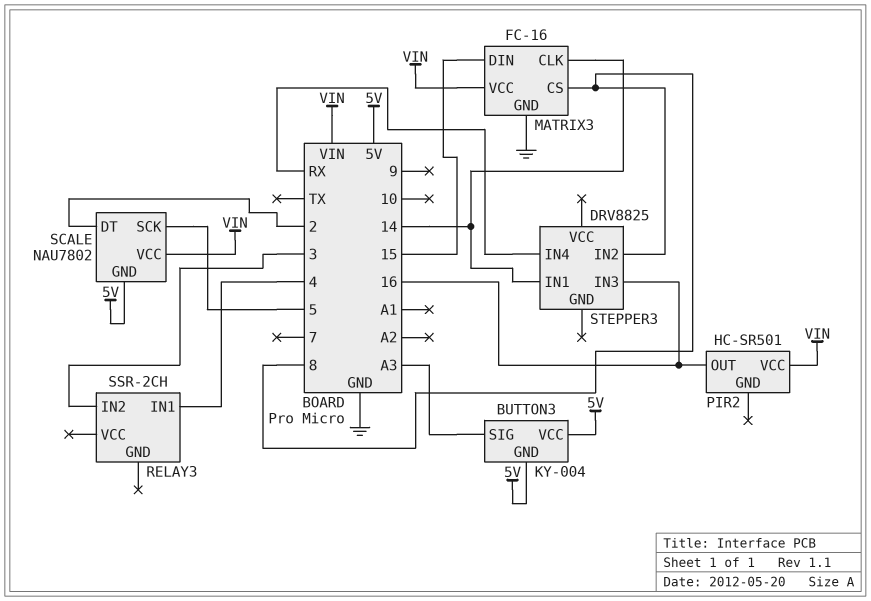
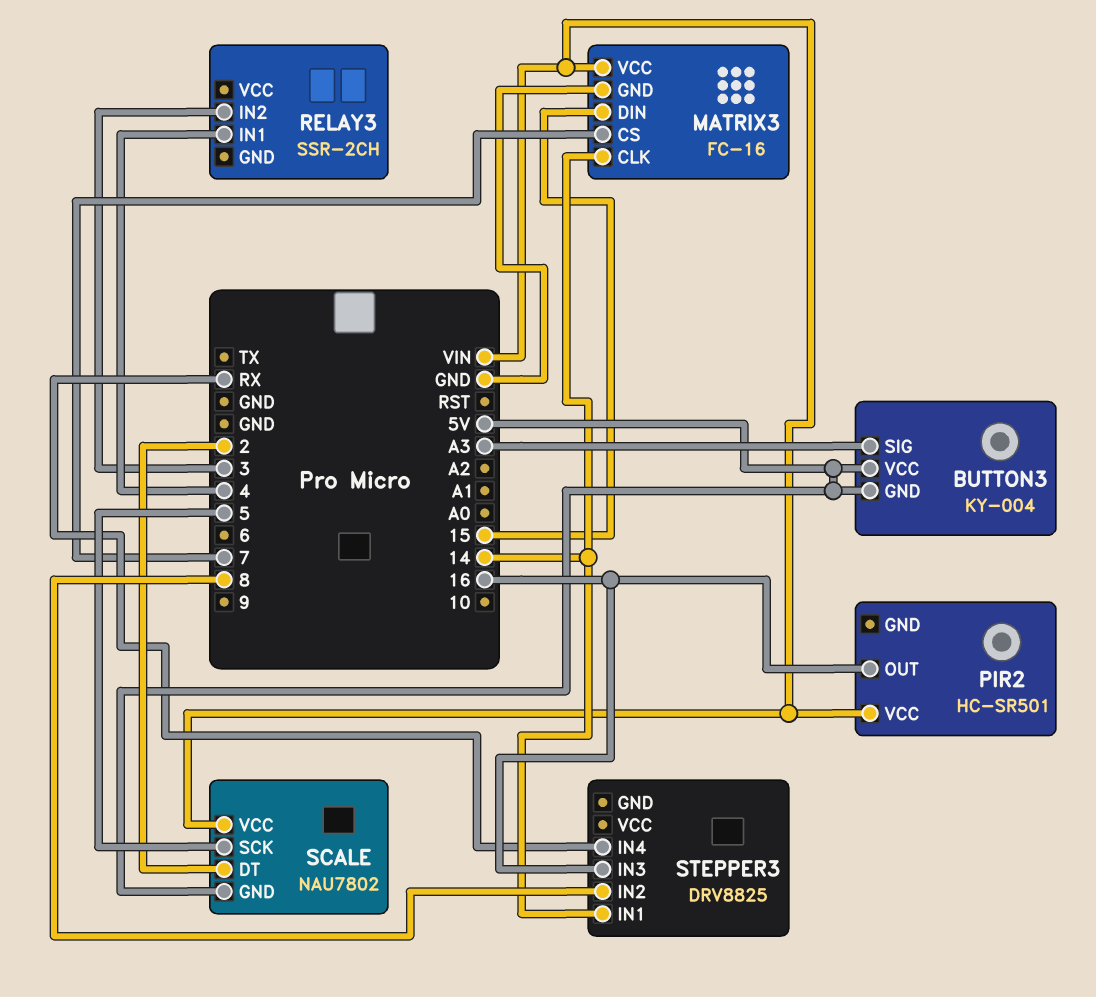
MATRIX3 pin CS: 8 -> 7

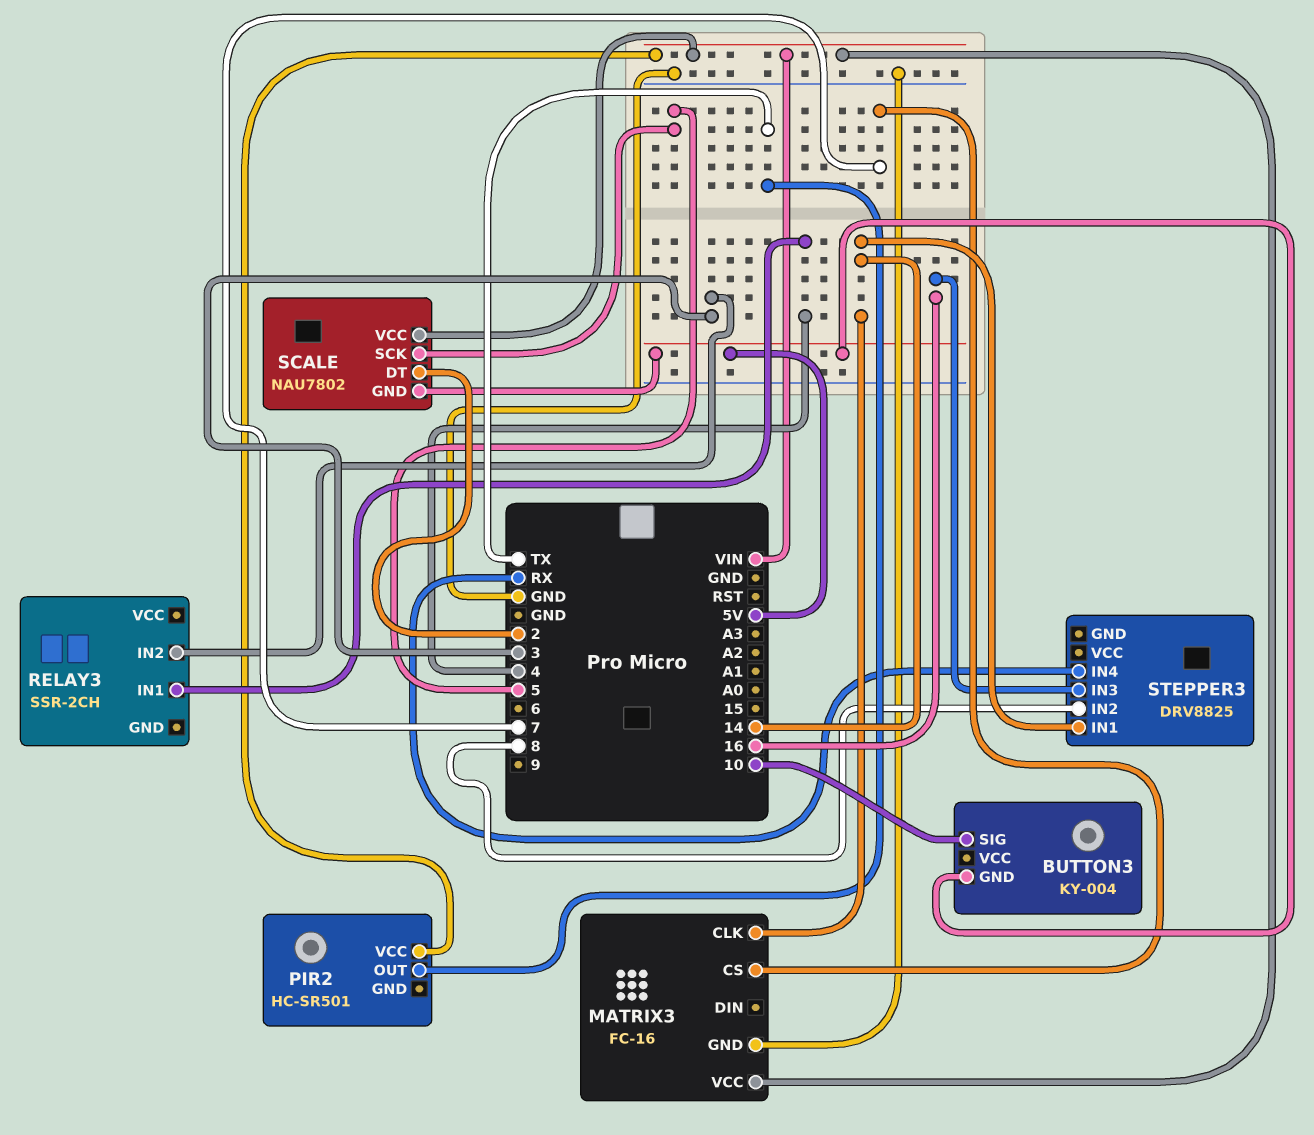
BUTTON3 pin SIG: A3 -> 10
BUTTON3 pin VCC: 5V -> none
MATRIX3 pin DIN: 15 -> none
PIR2 pin OUT: 16 -> TX

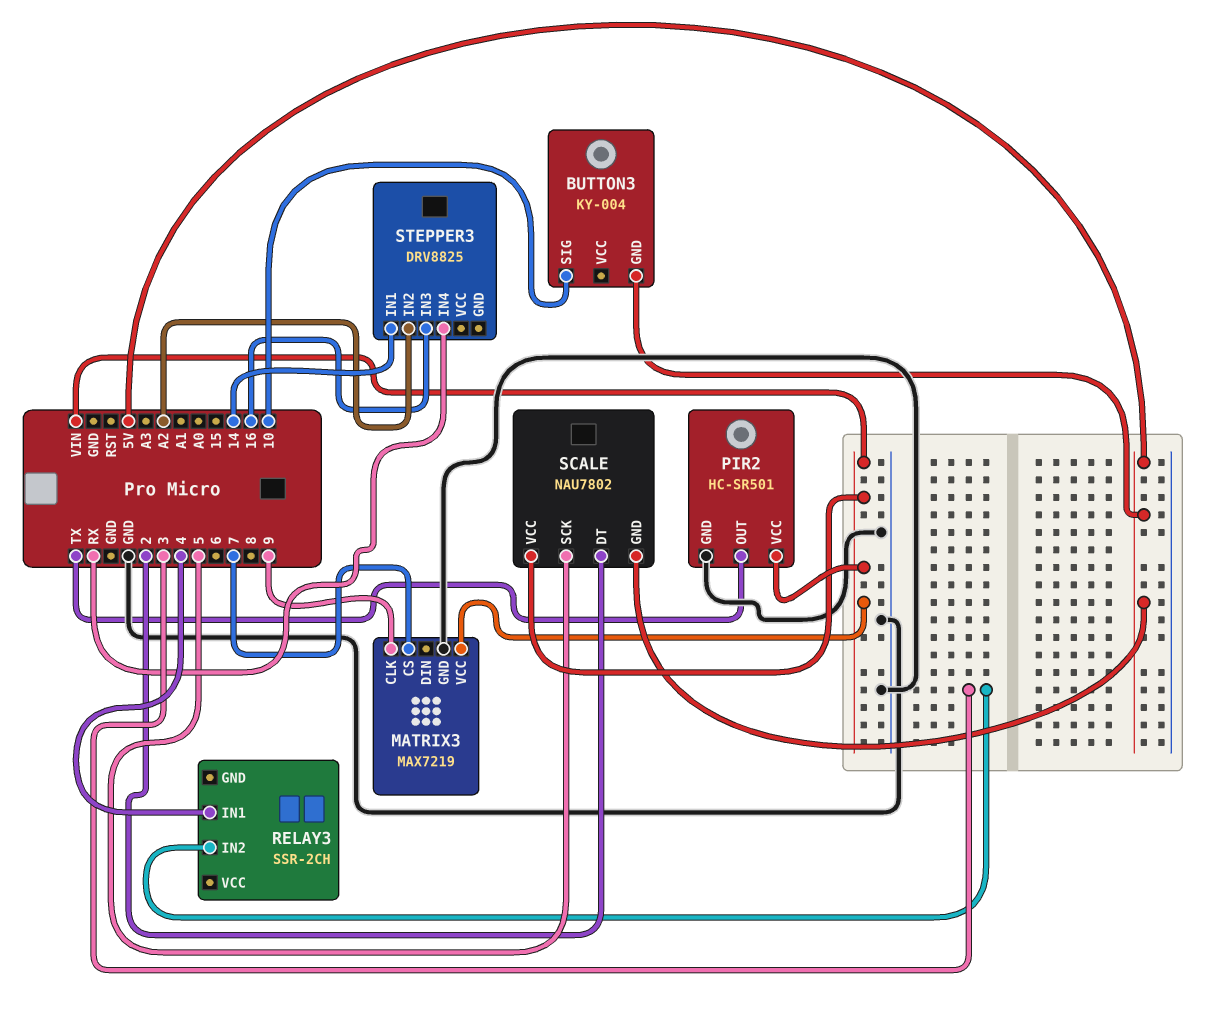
MATRIX3: FC-16 -> MAX7219
MATRIX3 pin CLK: 14 -> 9
PIR2 pin GND: none -> GND
STEPPER3 pin IN2: 8 -> A2

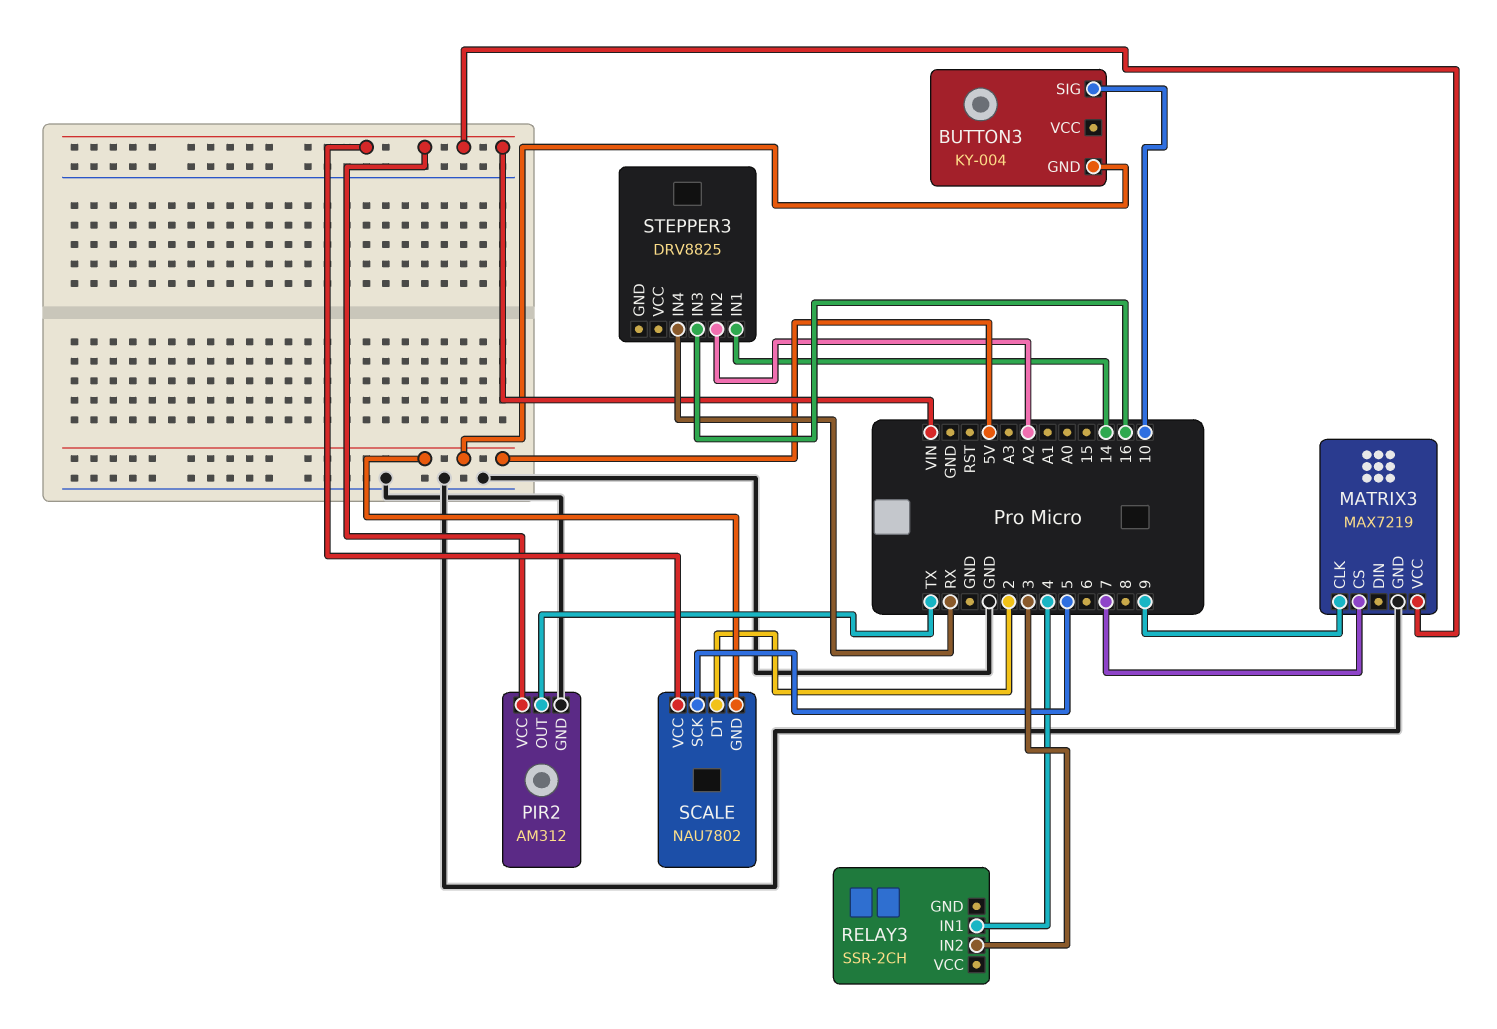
PIR2: HC-SR501 -> AM312

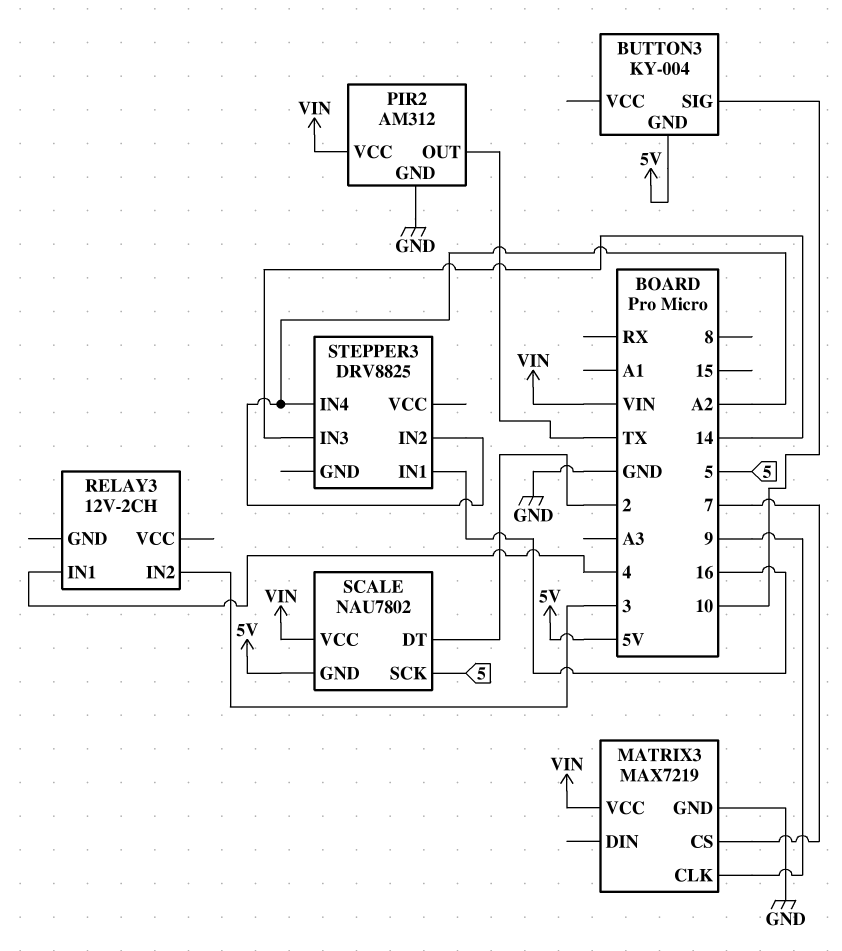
RELAY3: SSR-2CH -> 12V-2CH
STEPPER3 pin IN1: 14 -> 16
STEPPER3 pin IN3: 16 -> 14
STEPPER3 pin IN4: RX -> A2

